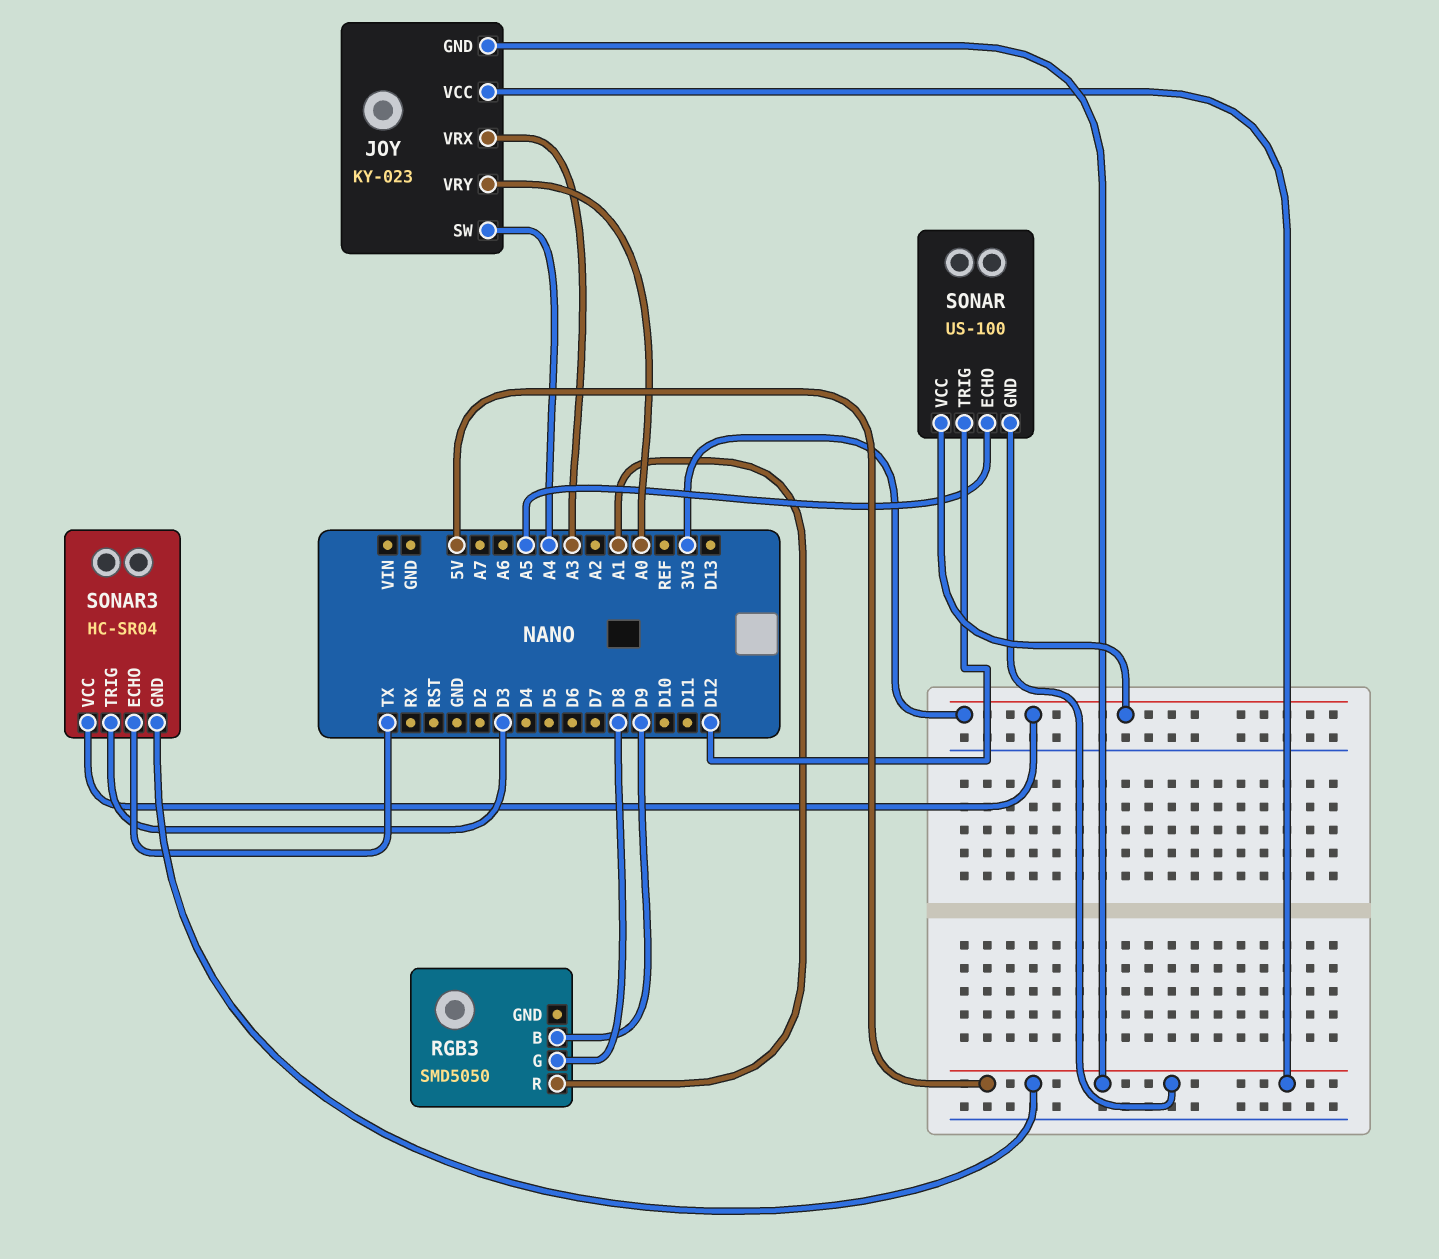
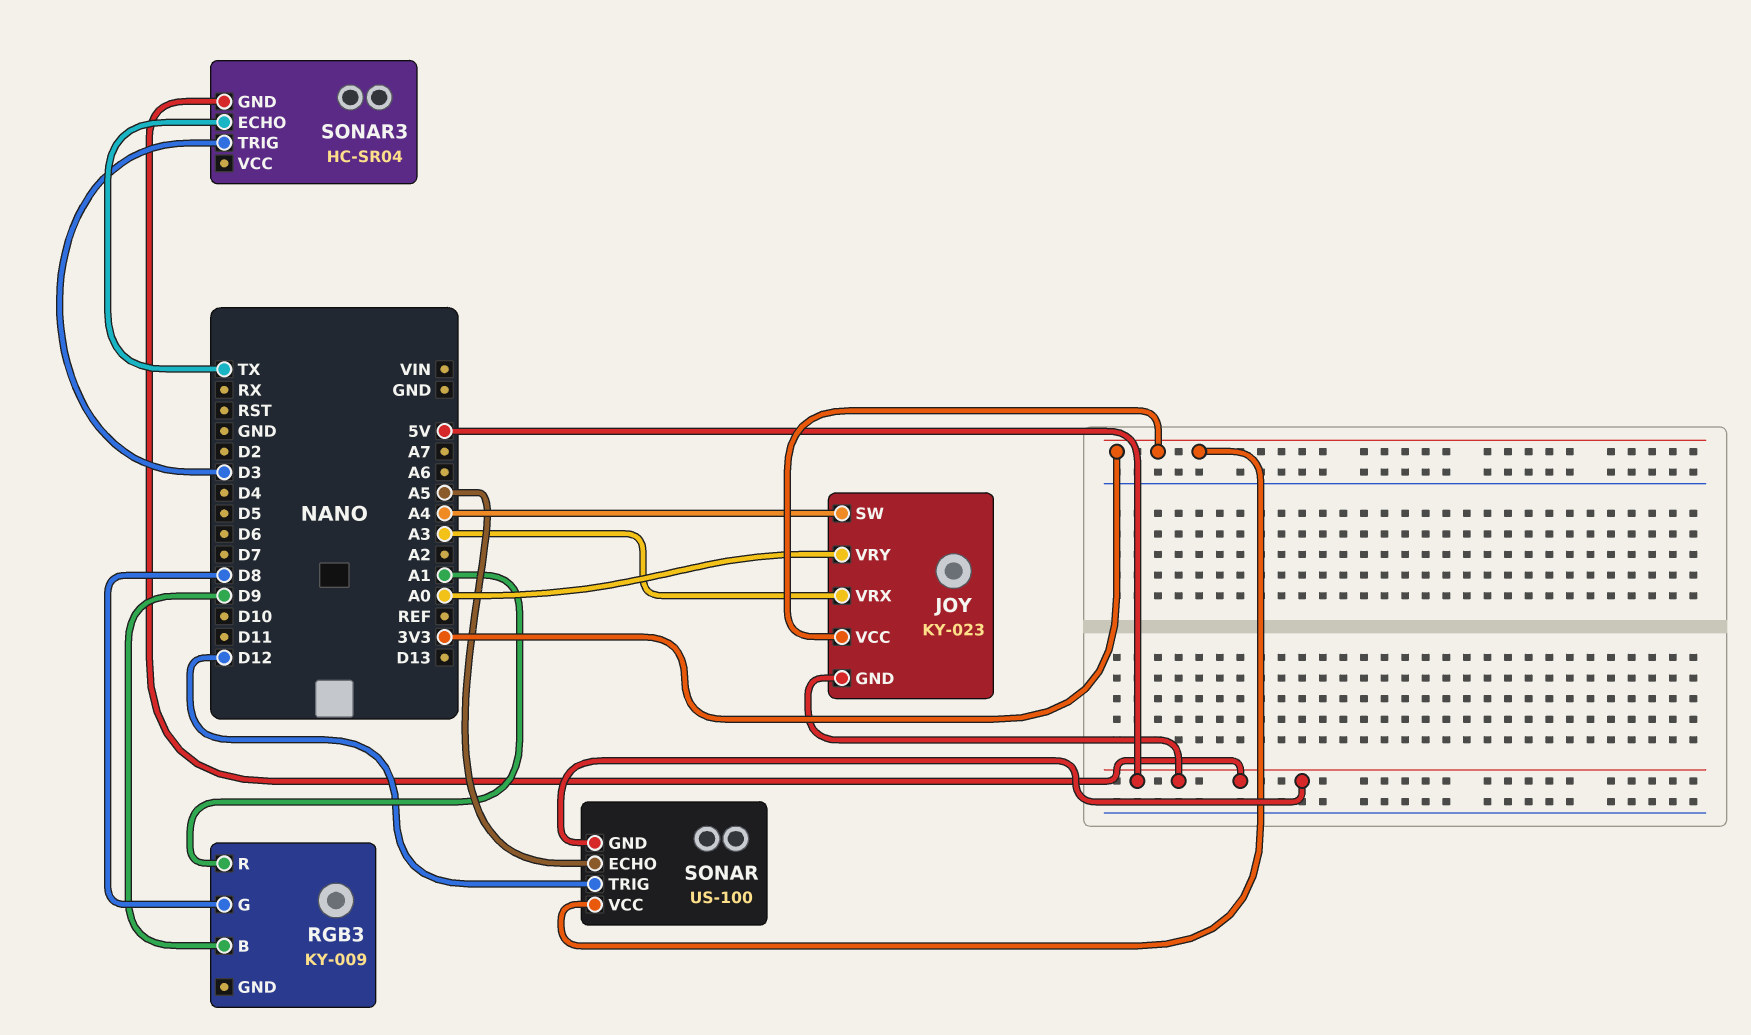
JOY pin VCC: 5V -> 3V3
RGB3: SMD5050 -> KY-009
SONAR3 pin VCC: 3V3 -> none

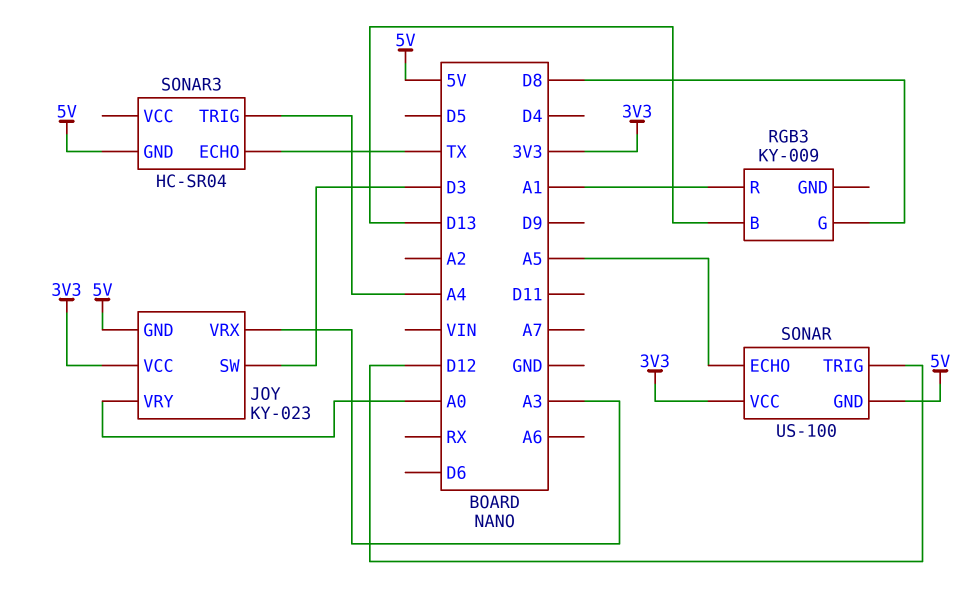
JOY pin SW: A4 -> D3
RGB3 pin B: D9 -> D13
SONAR3 pin TRIG: D3 -> A4

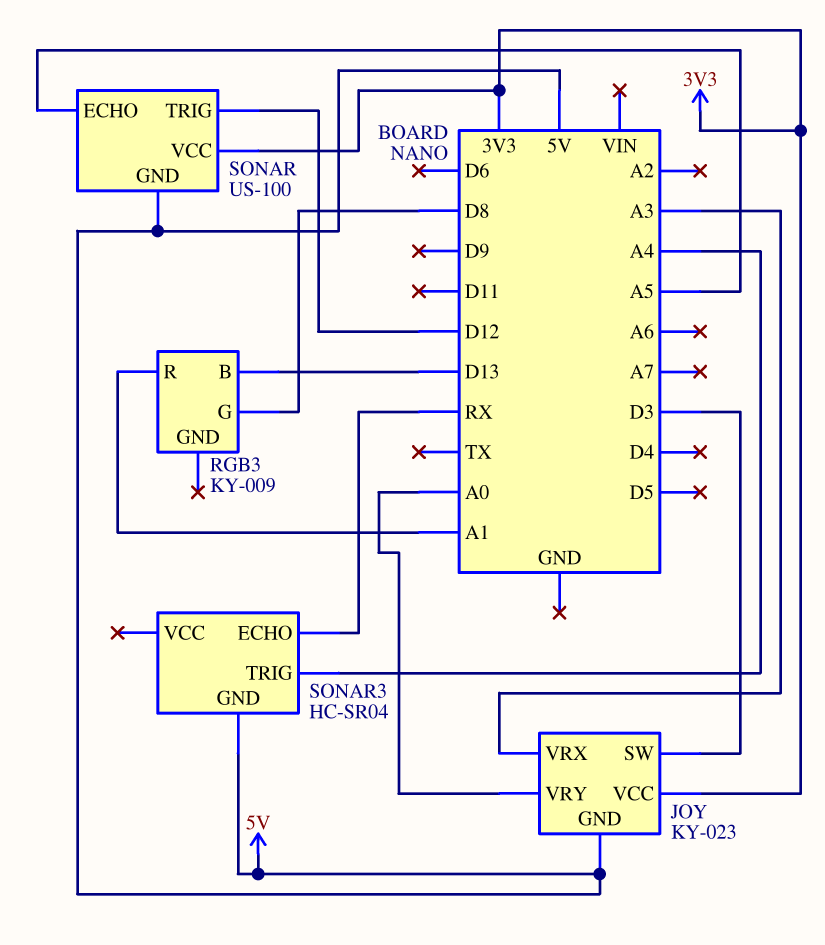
SONAR3 pin ECHO: TX -> RX

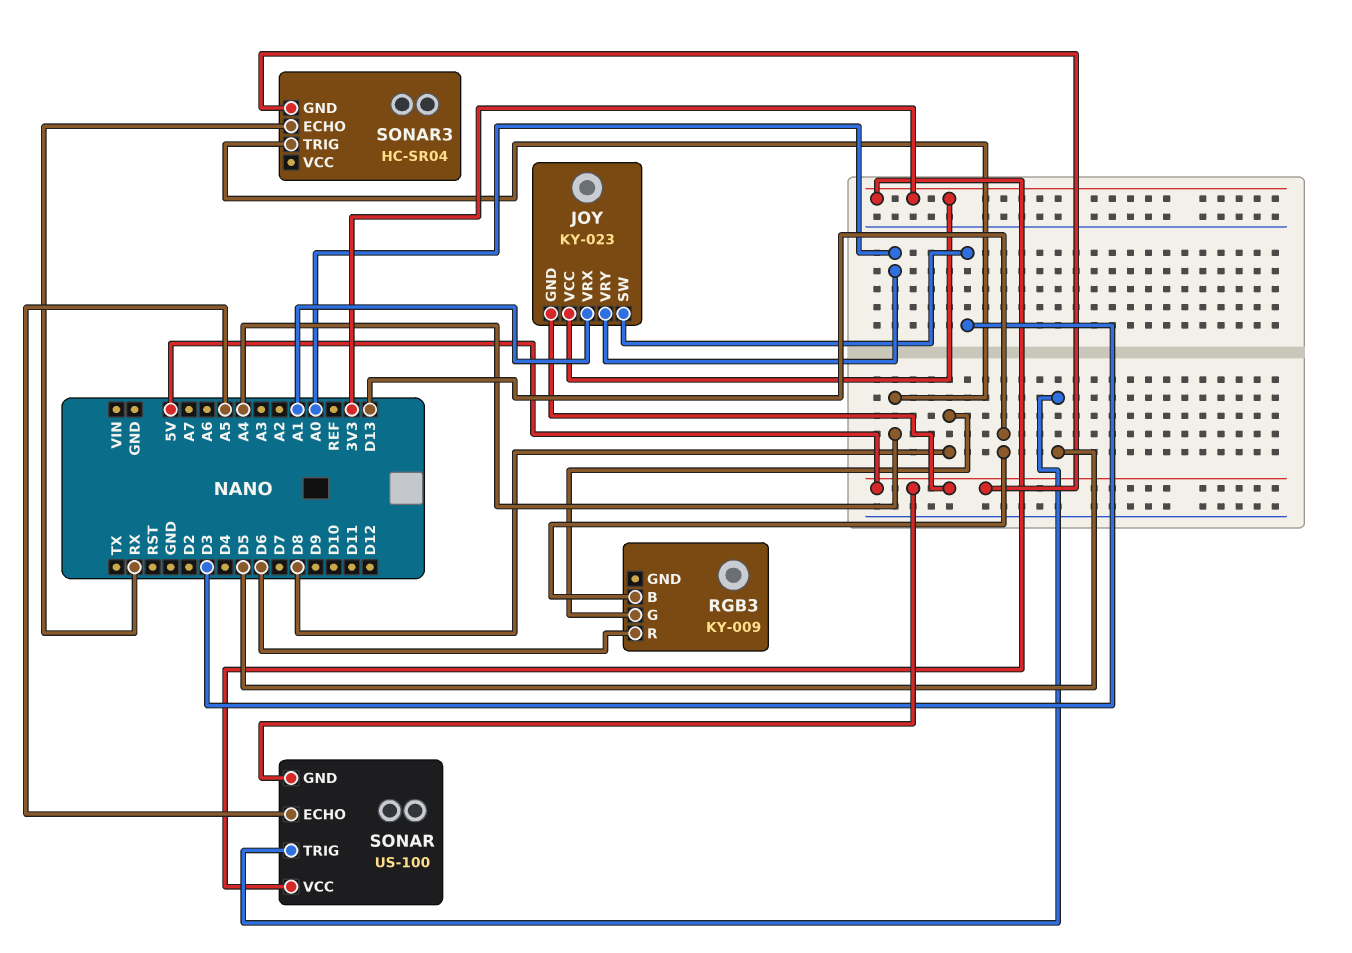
JOY pin VRX: A3 -> A1
RGB3 pin R: A1 -> D6
SONAR pin TRIG: D12 -> D5

